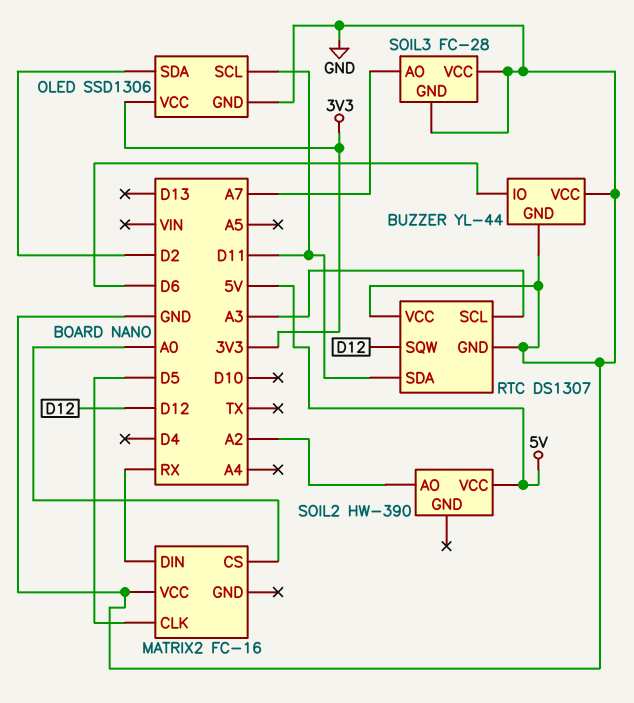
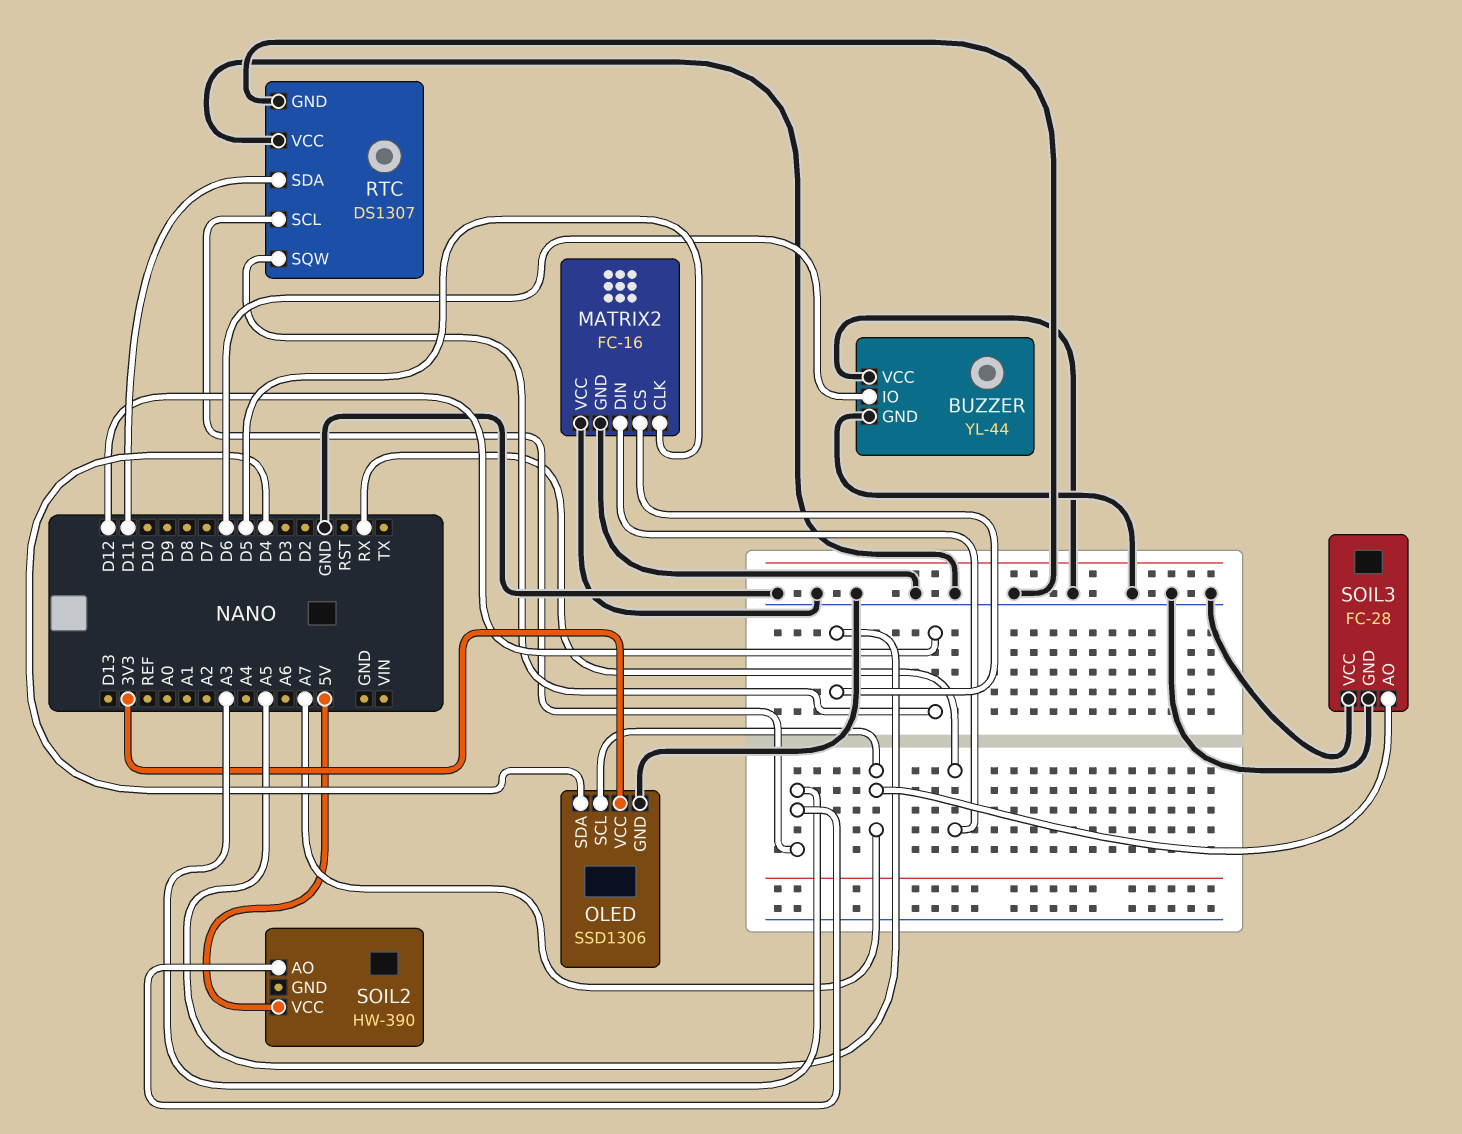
MATRIX2 pin CS: A0 -> A5
MATRIX2 pin GND: none -> GND
OLED pin SCL: D11 -> A7
OLED pin SDA: D2 -> D4
SOIL2 pin AO: A2 -> A3

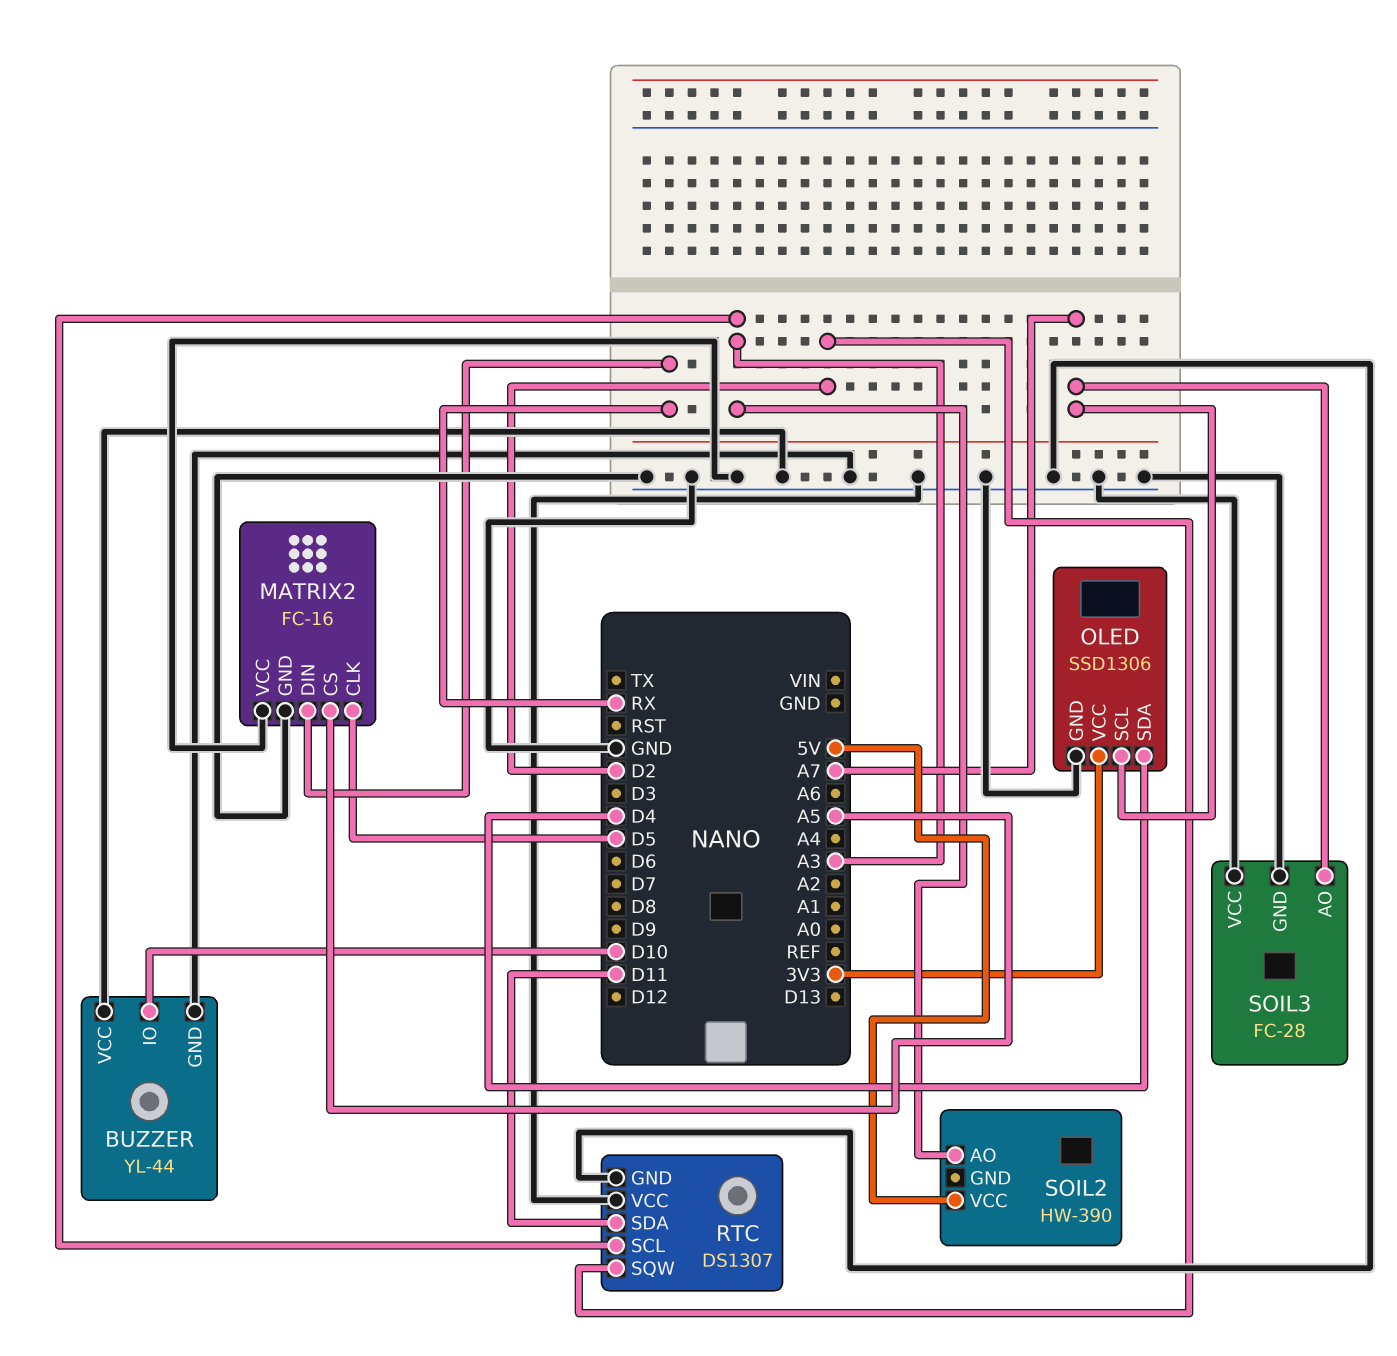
BUZZER pin IO: D6 -> D10
RTC pin SQW: D12 -> D2

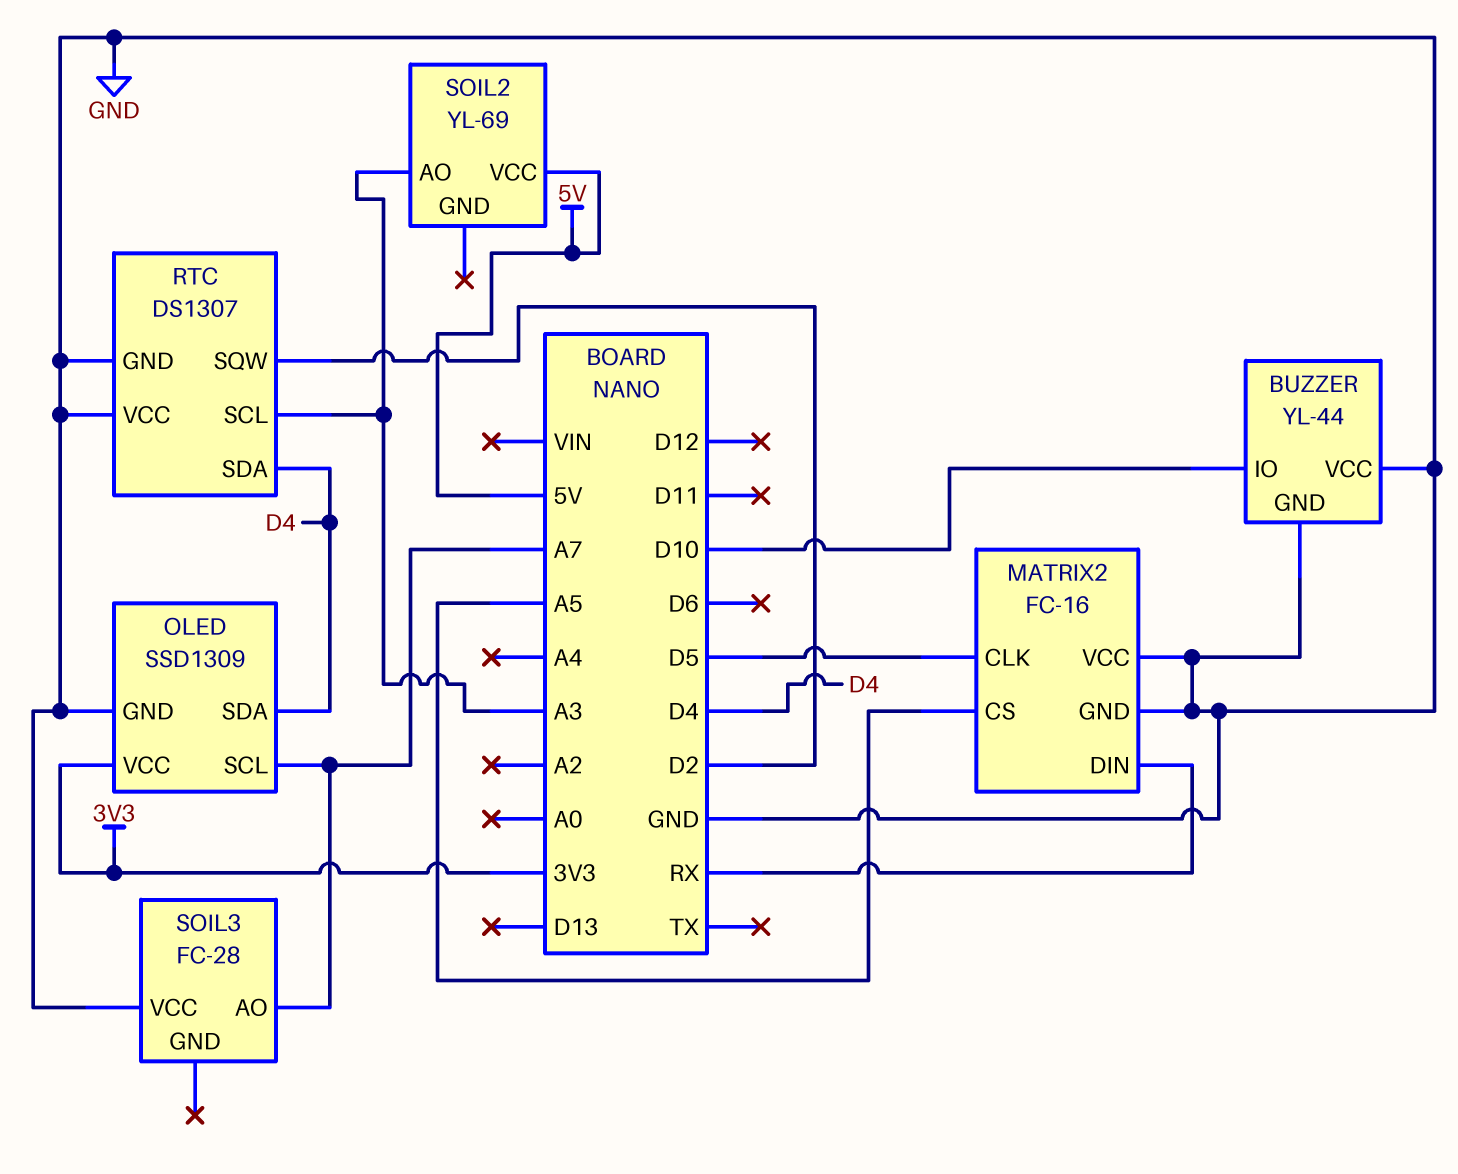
OLED: SSD1306 -> SSD1309
RTC pin SDA: D11 -> D4
SOIL2: HW-390 -> YL-69
SOIL3 pin GND: GND -> none

